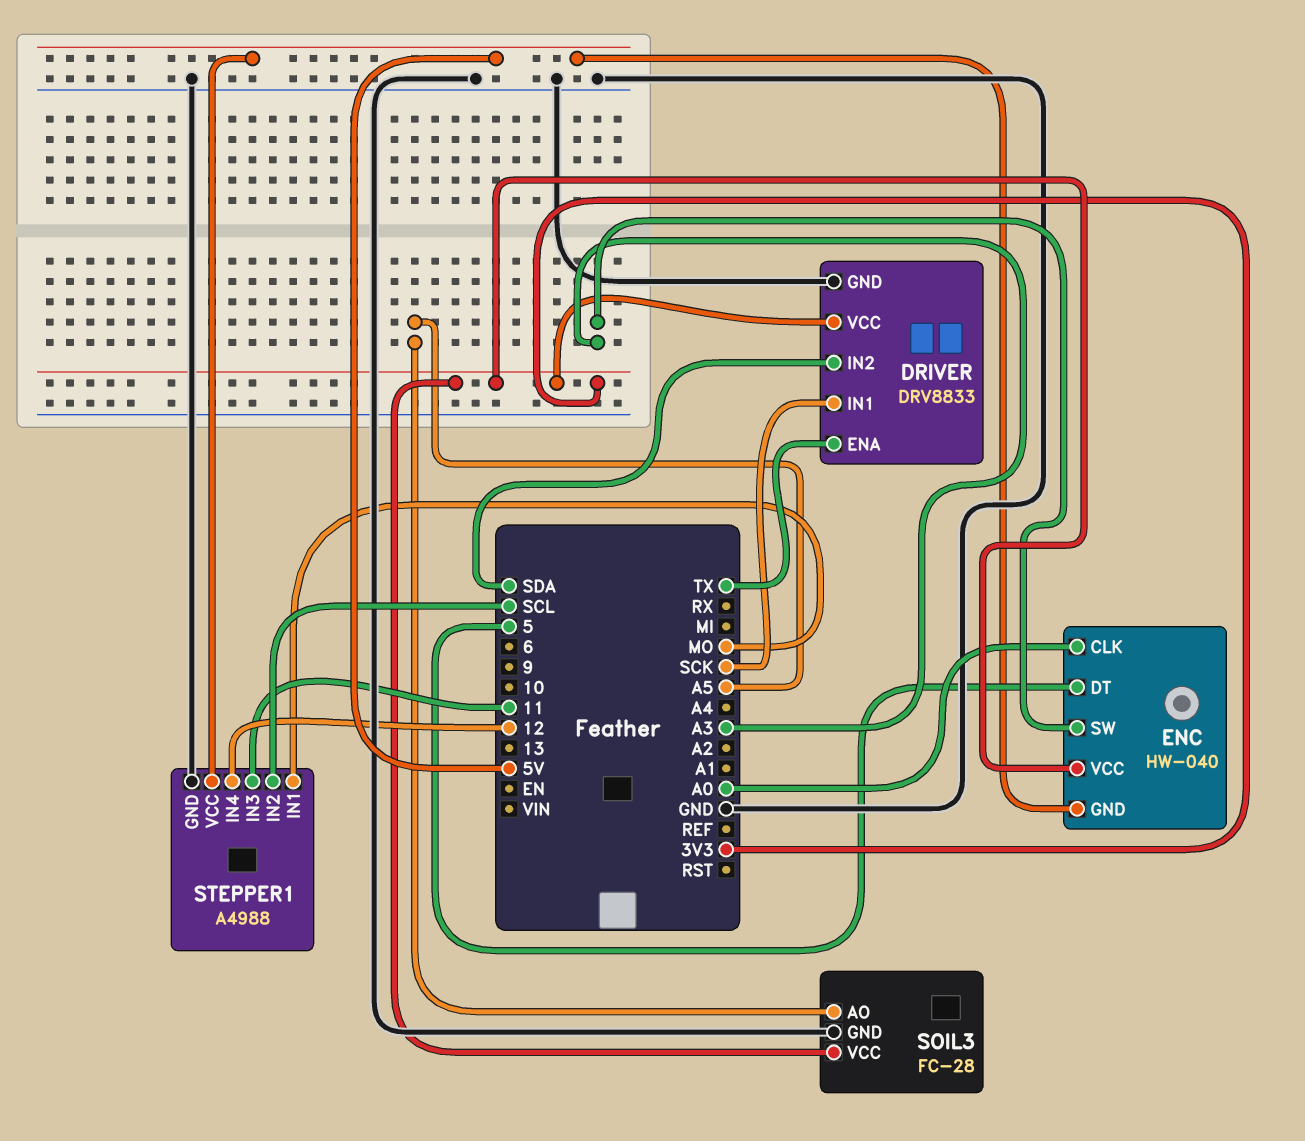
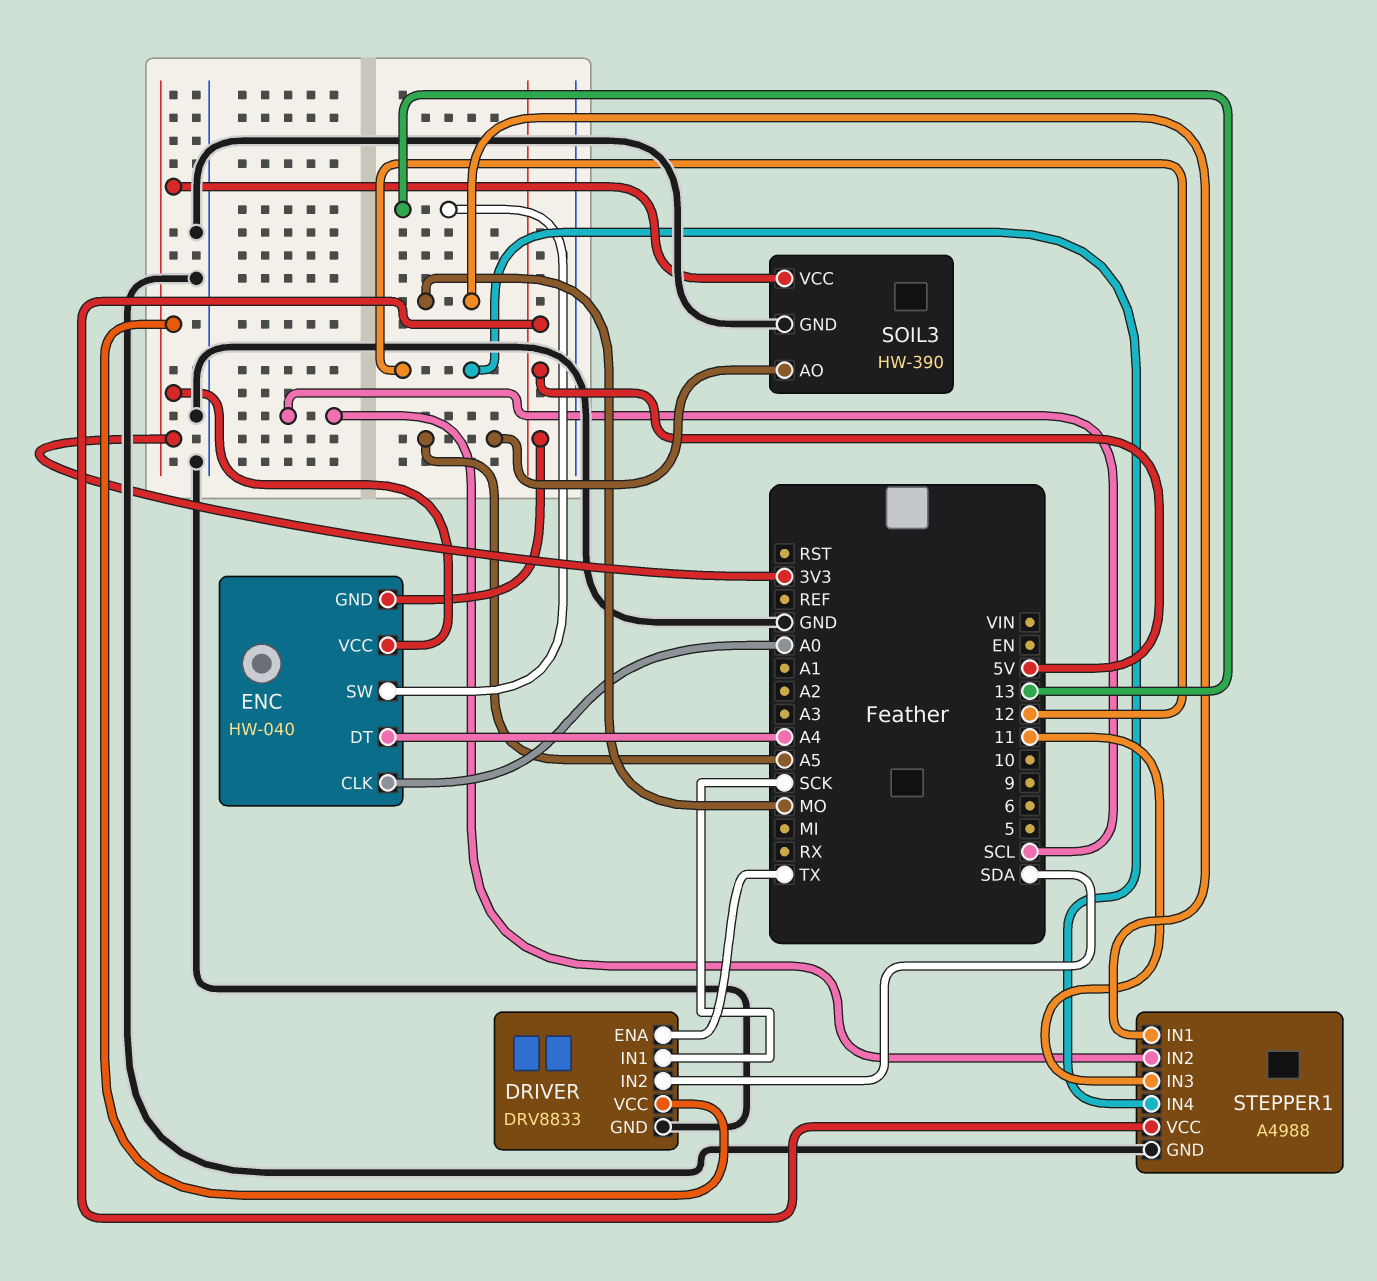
ENC pin DT: 5 -> A4
ENC pin SW: A3 -> 13
SOIL3: FC-28 -> HW-390

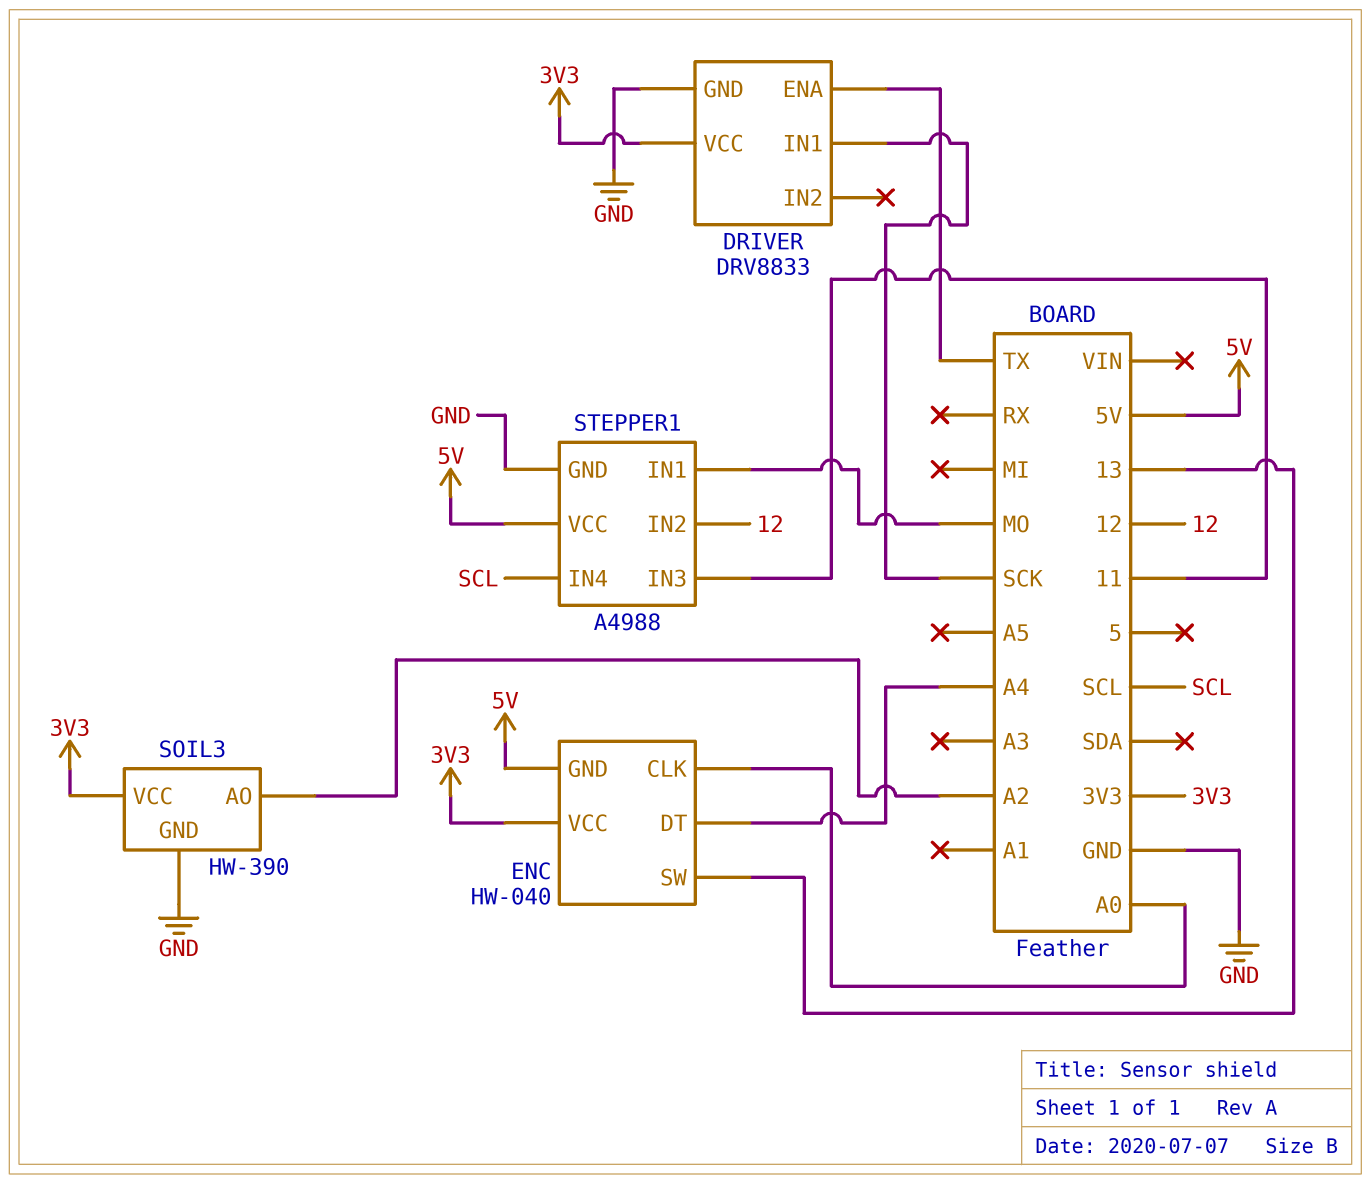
DRIVER pin IN2: SDA -> none
SOIL3 pin AO: A5 -> A2
STEPPER1 pin IN2: SCL -> 12
STEPPER1 pin IN4: 12 -> SCL

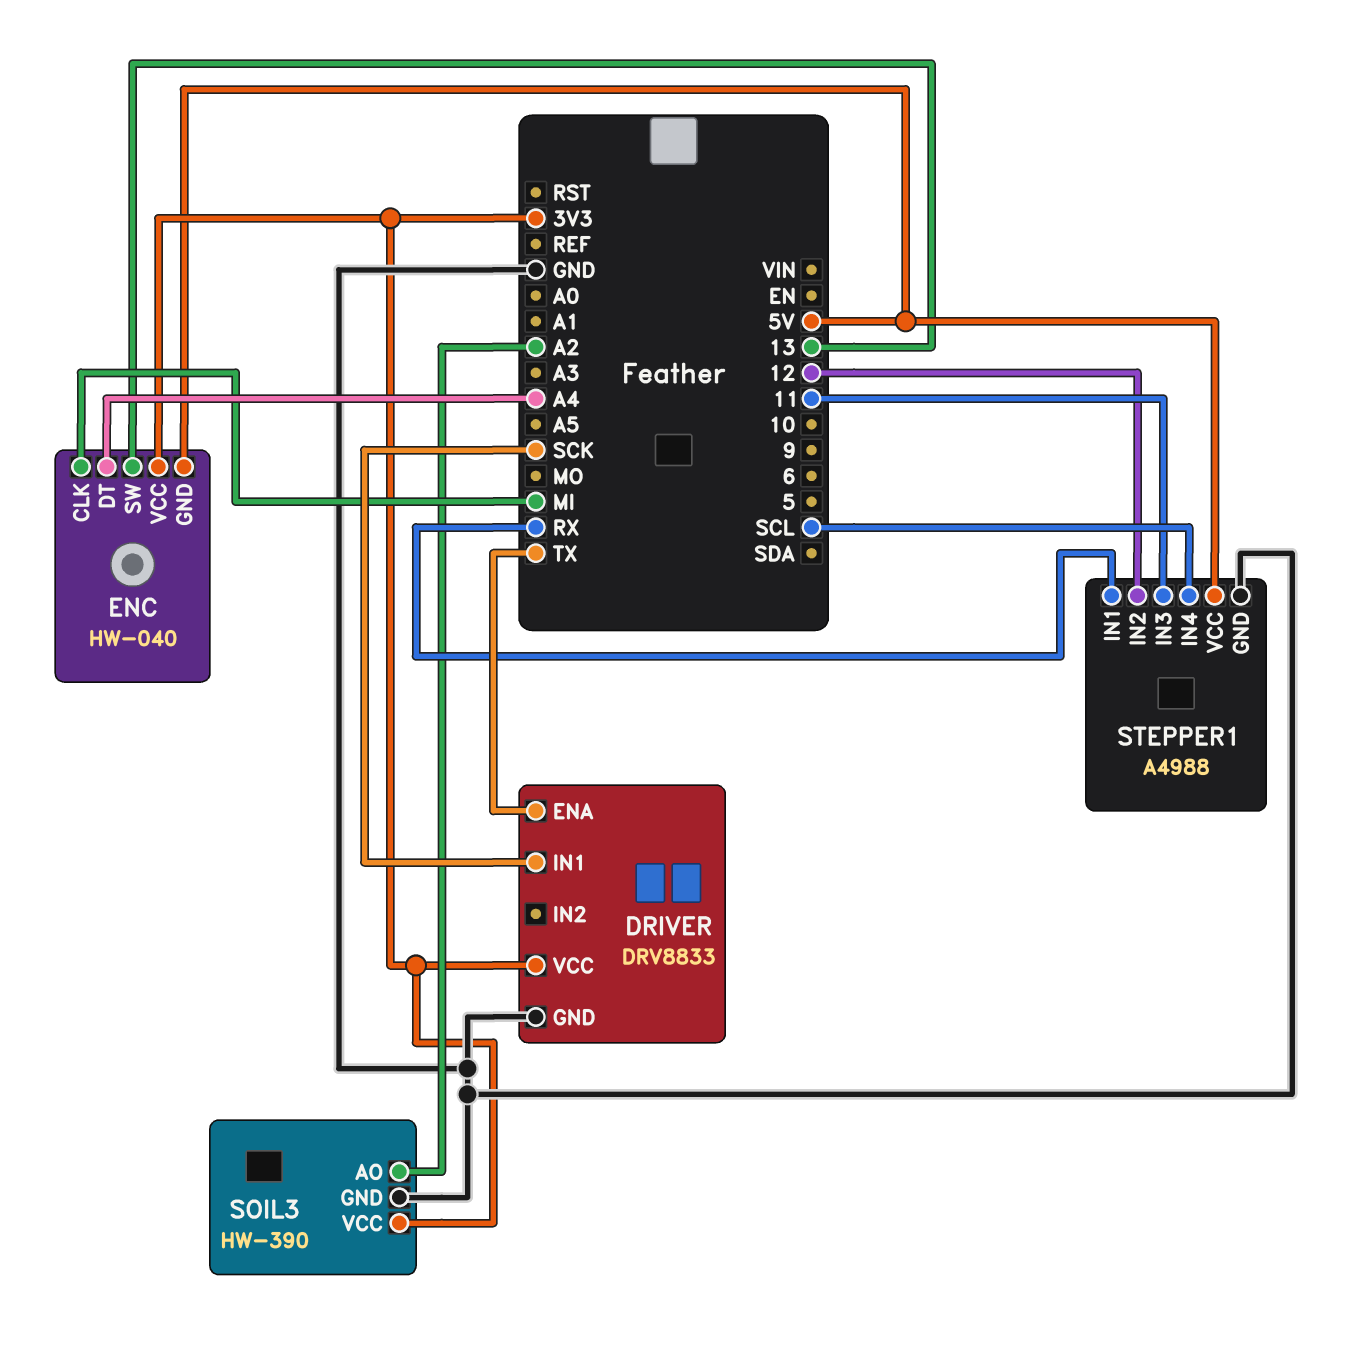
ENC pin CLK: A0 -> MI
STEPPER1 pin IN1: MO -> RX

